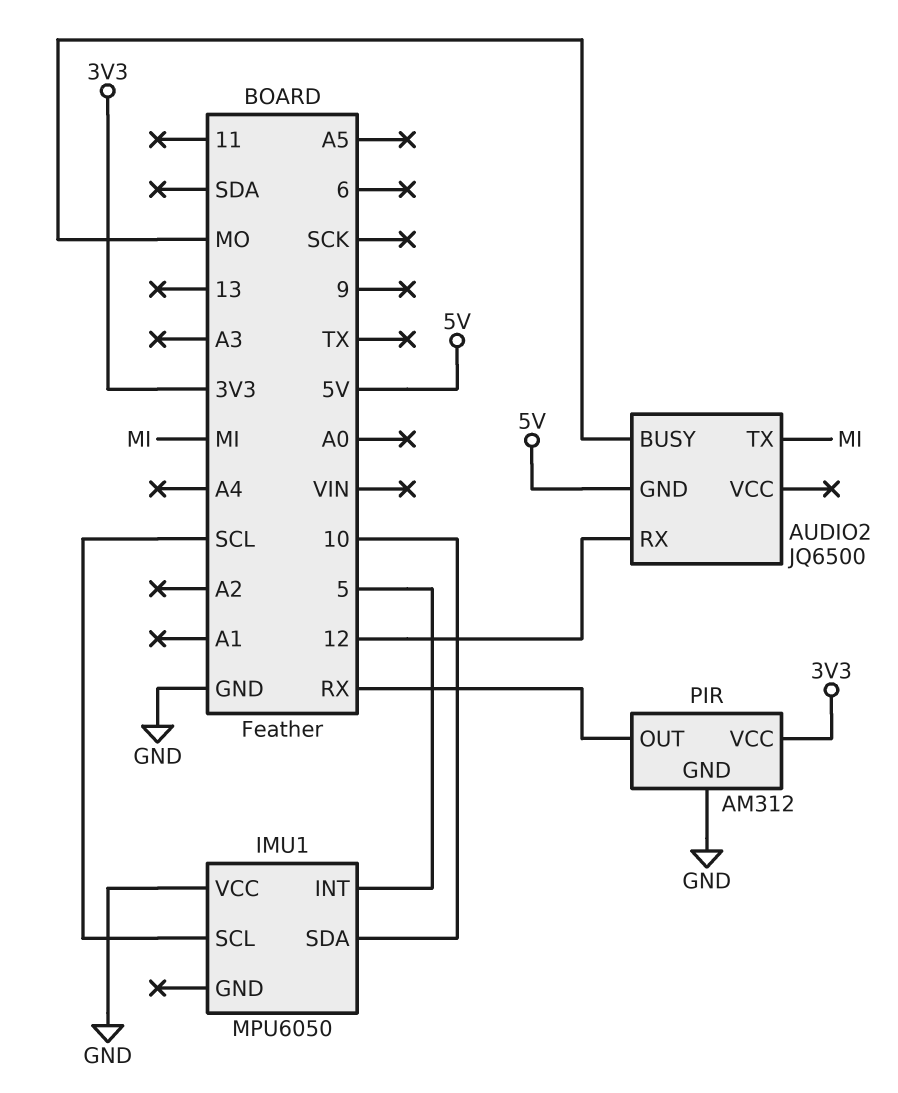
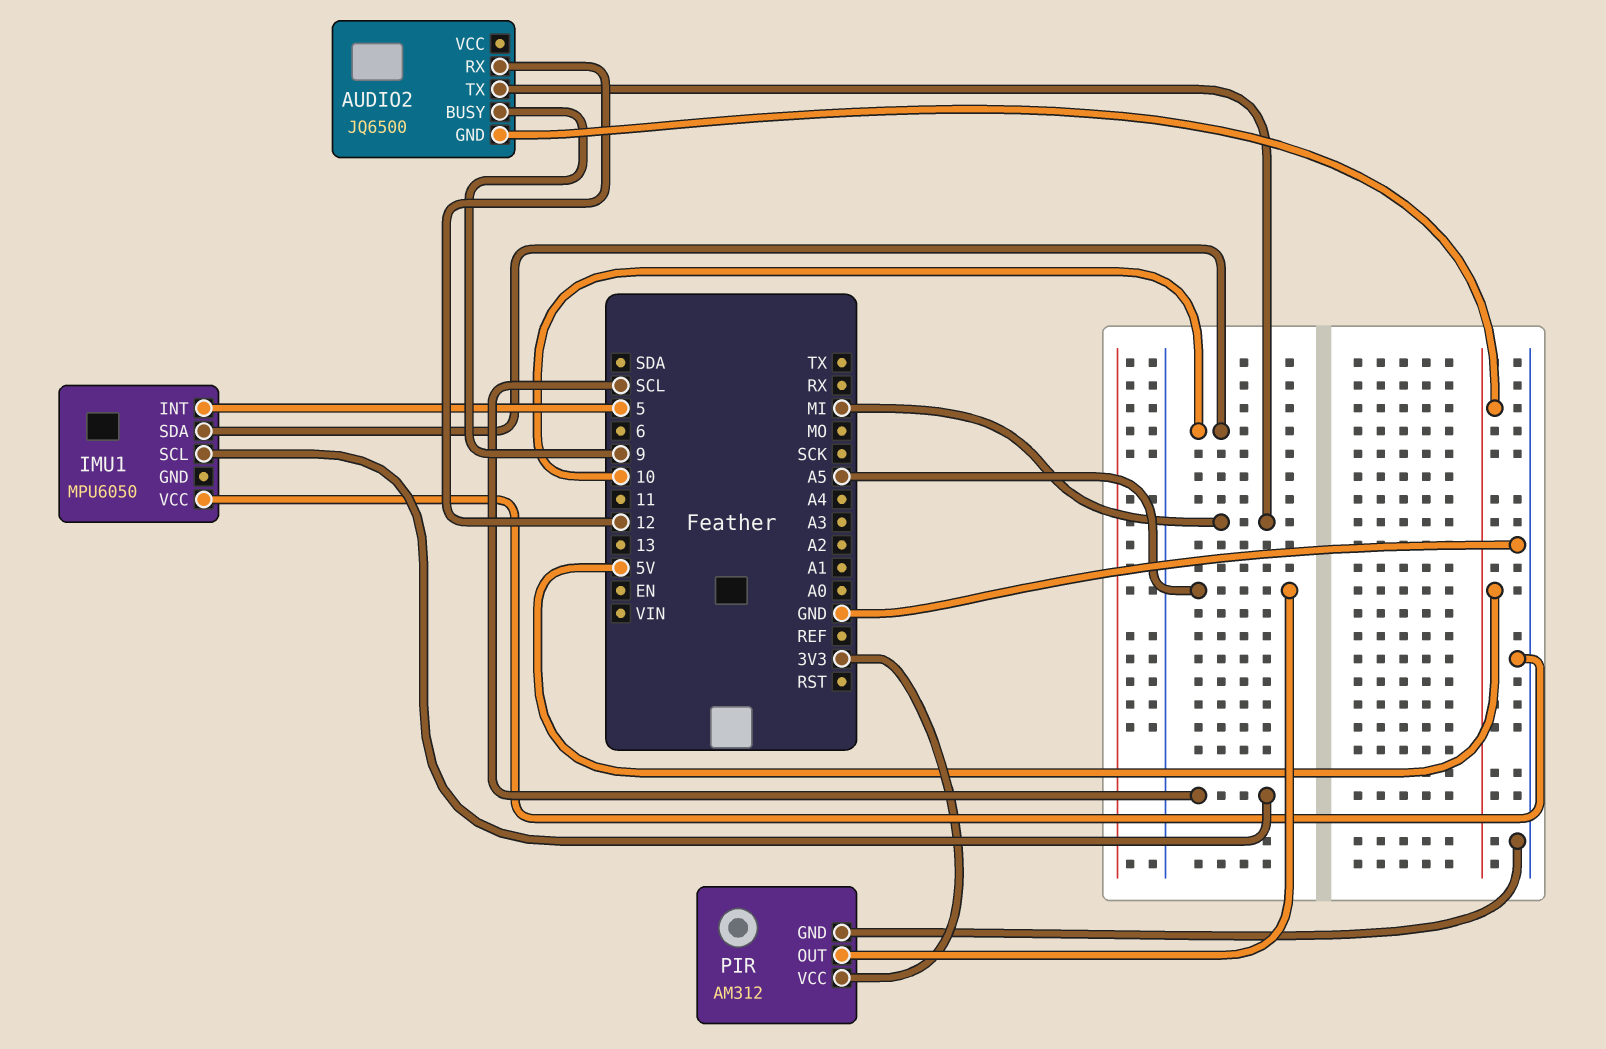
AUDIO2 pin BUSY: MO -> 9
PIR pin OUT: RX -> A5

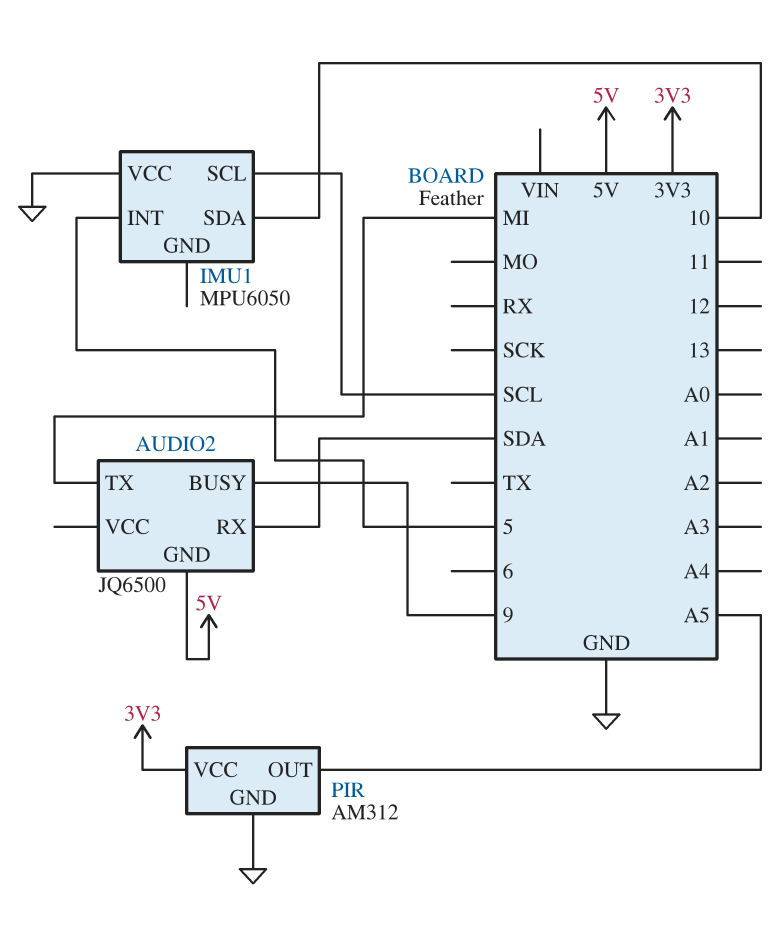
AUDIO2 pin RX: 12 -> SDA

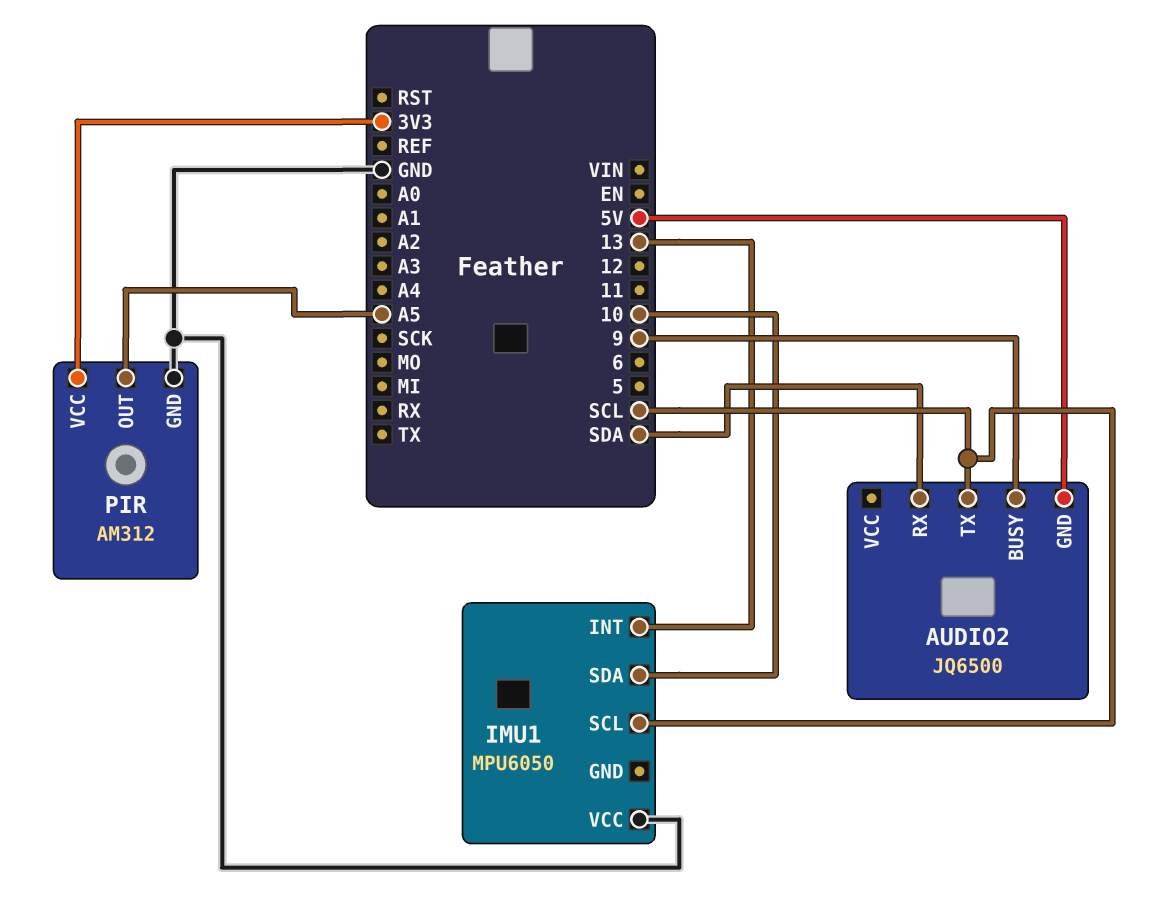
AUDIO2 pin TX: MI -> SCL
IMU1 pin INT: 5 -> 13

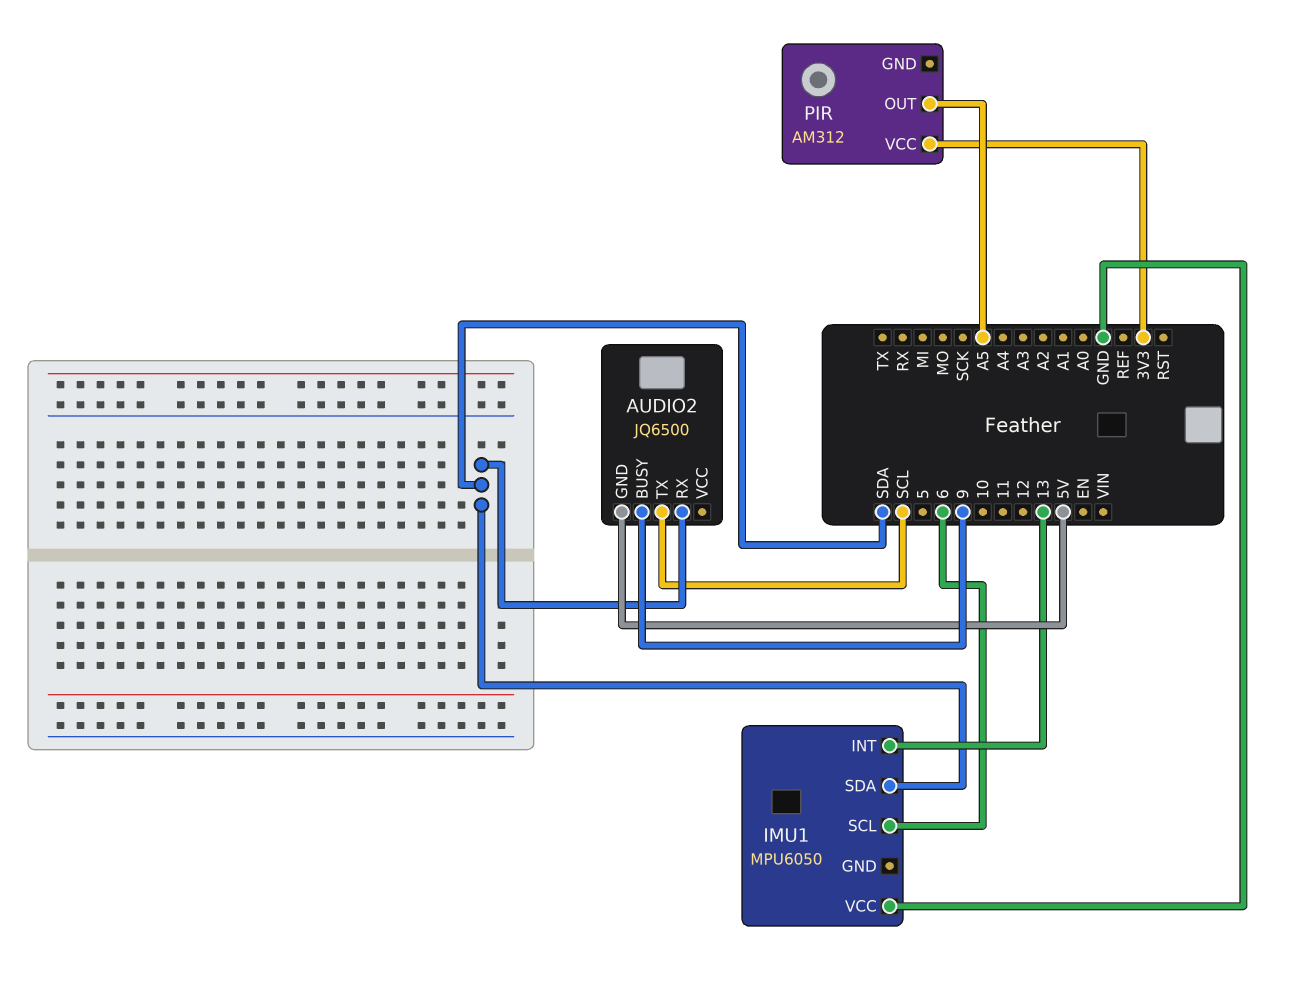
IMU1 pin SCL: SCL -> 6
IMU1 pin SDA: 10 -> SDA
PIR pin GND: GND -> none

